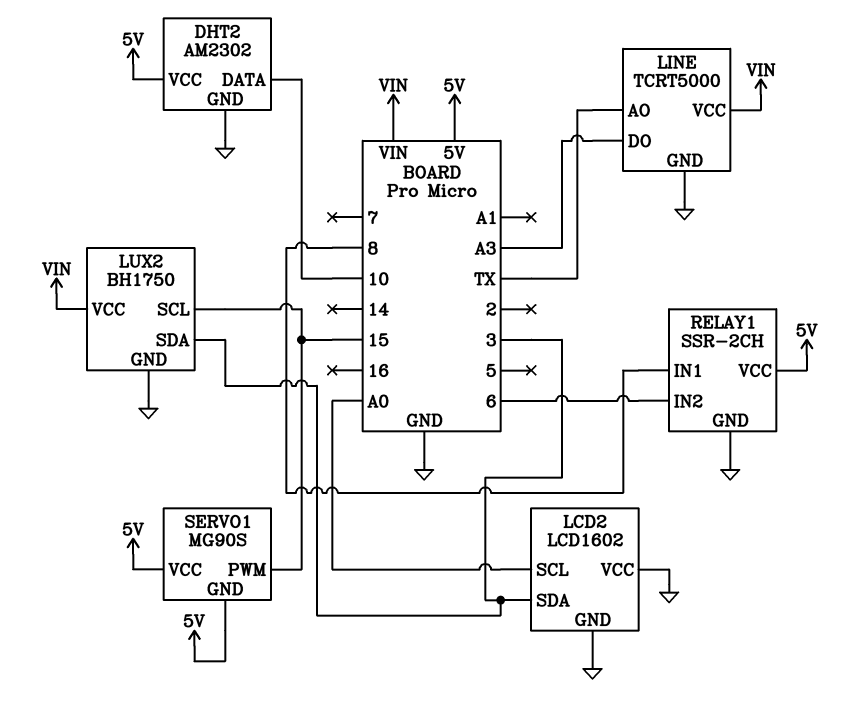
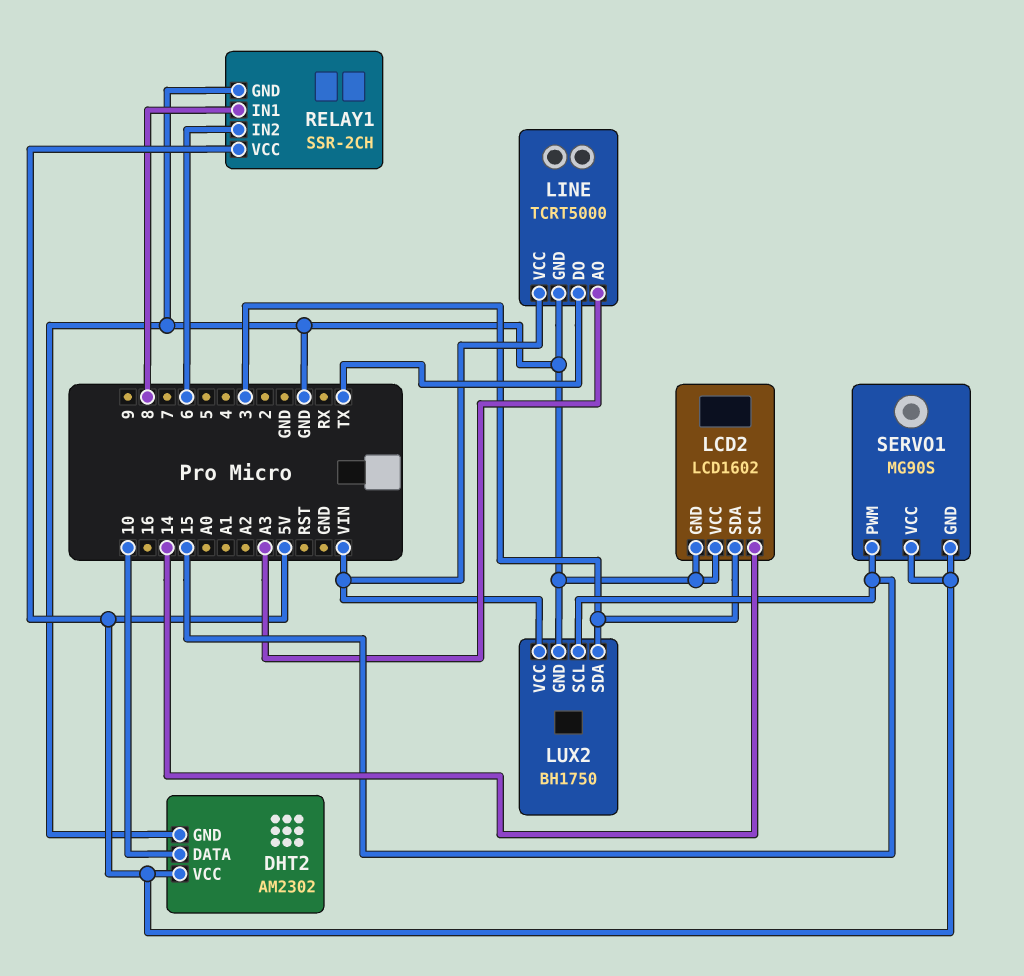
LCD2 pin SCL: A0 -> 14
LINE pin AO: TX -> A3
LINE pin DO: A3 -> TX

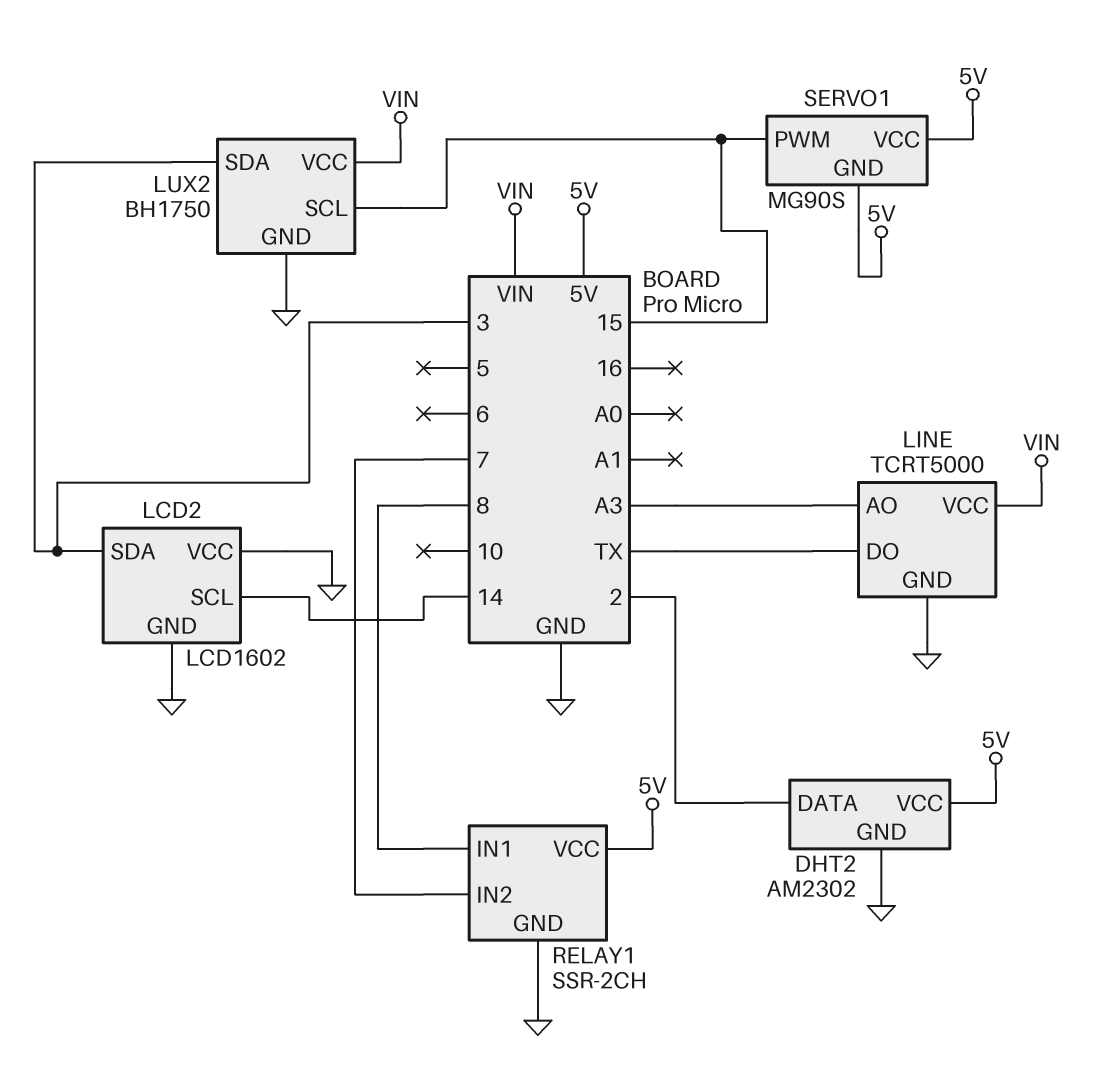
DHT2 pin DATA: 10 -> 2
RELAY1 pin IN2: 6 -> 7

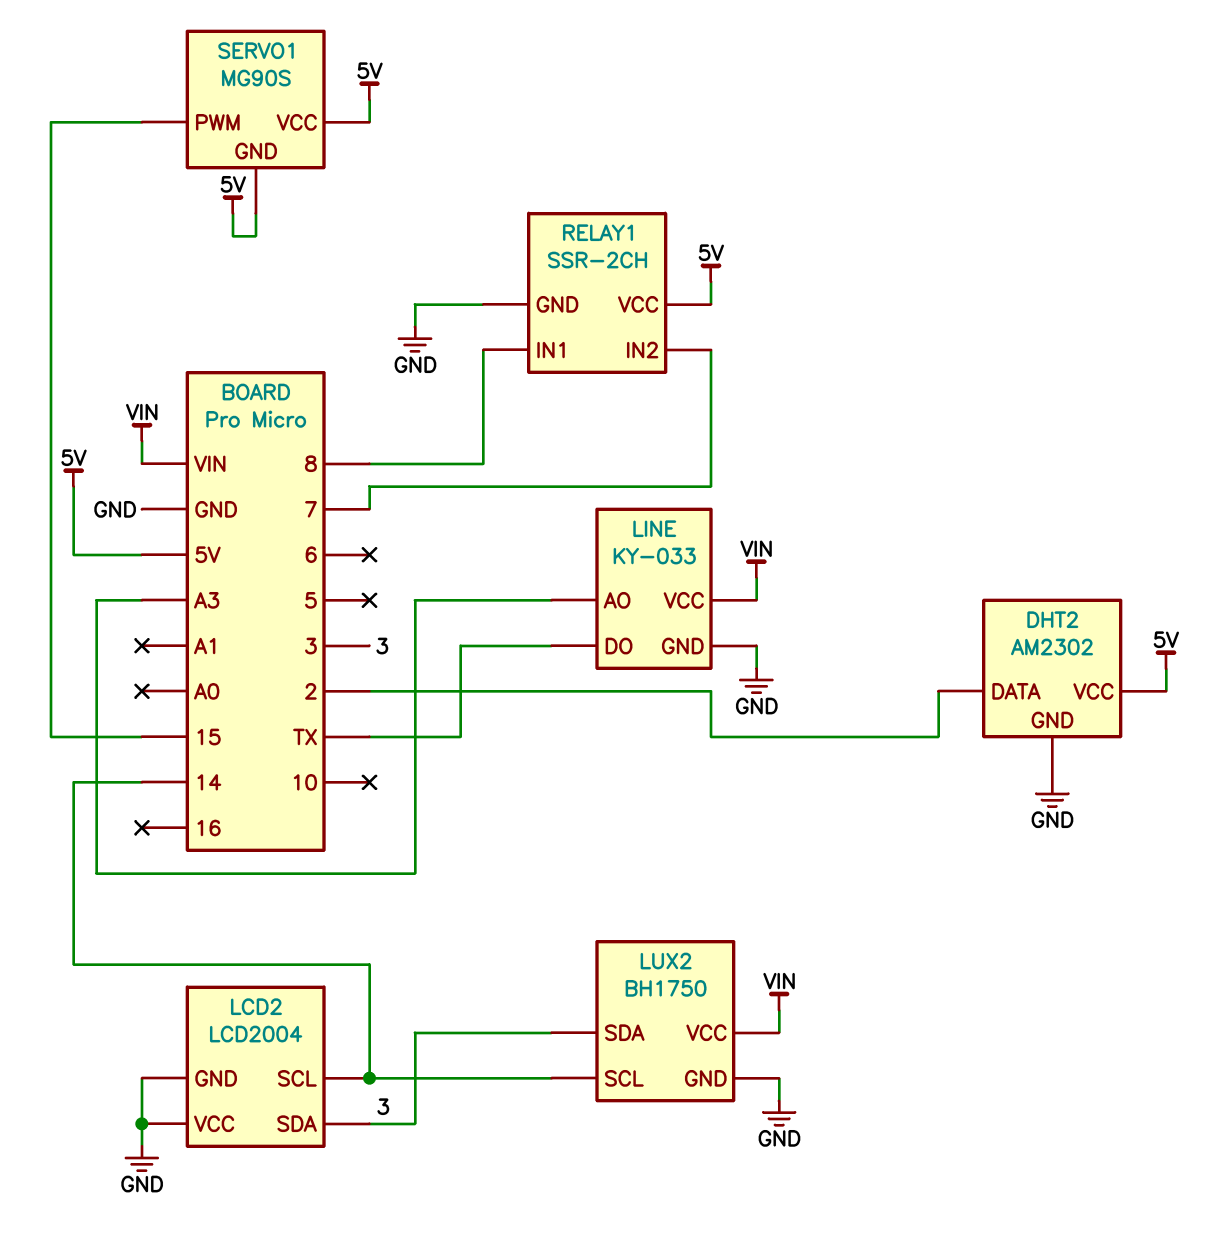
LCD2: LCD1602 -> LCD2004
LINE: TCRT5000 -> KY-033
LUX2 pin SCL: 15 -> 14

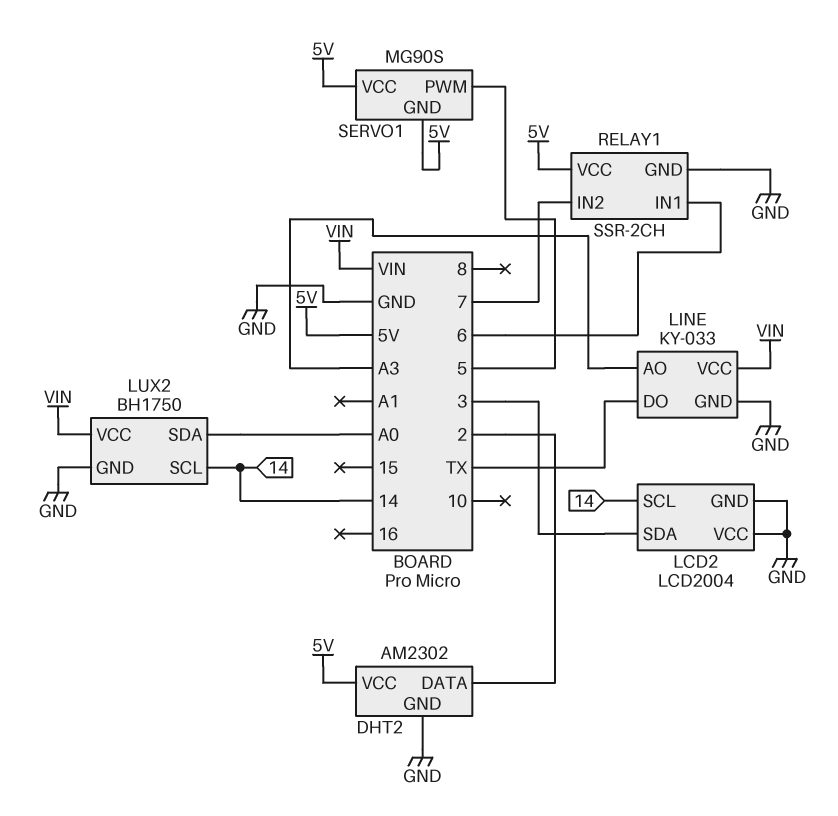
LUX2 pin SDA: 3 -> A0
RELAY1 pin IN1: 8 -> 6
SERVO1 pin PWM: 15 -> 5

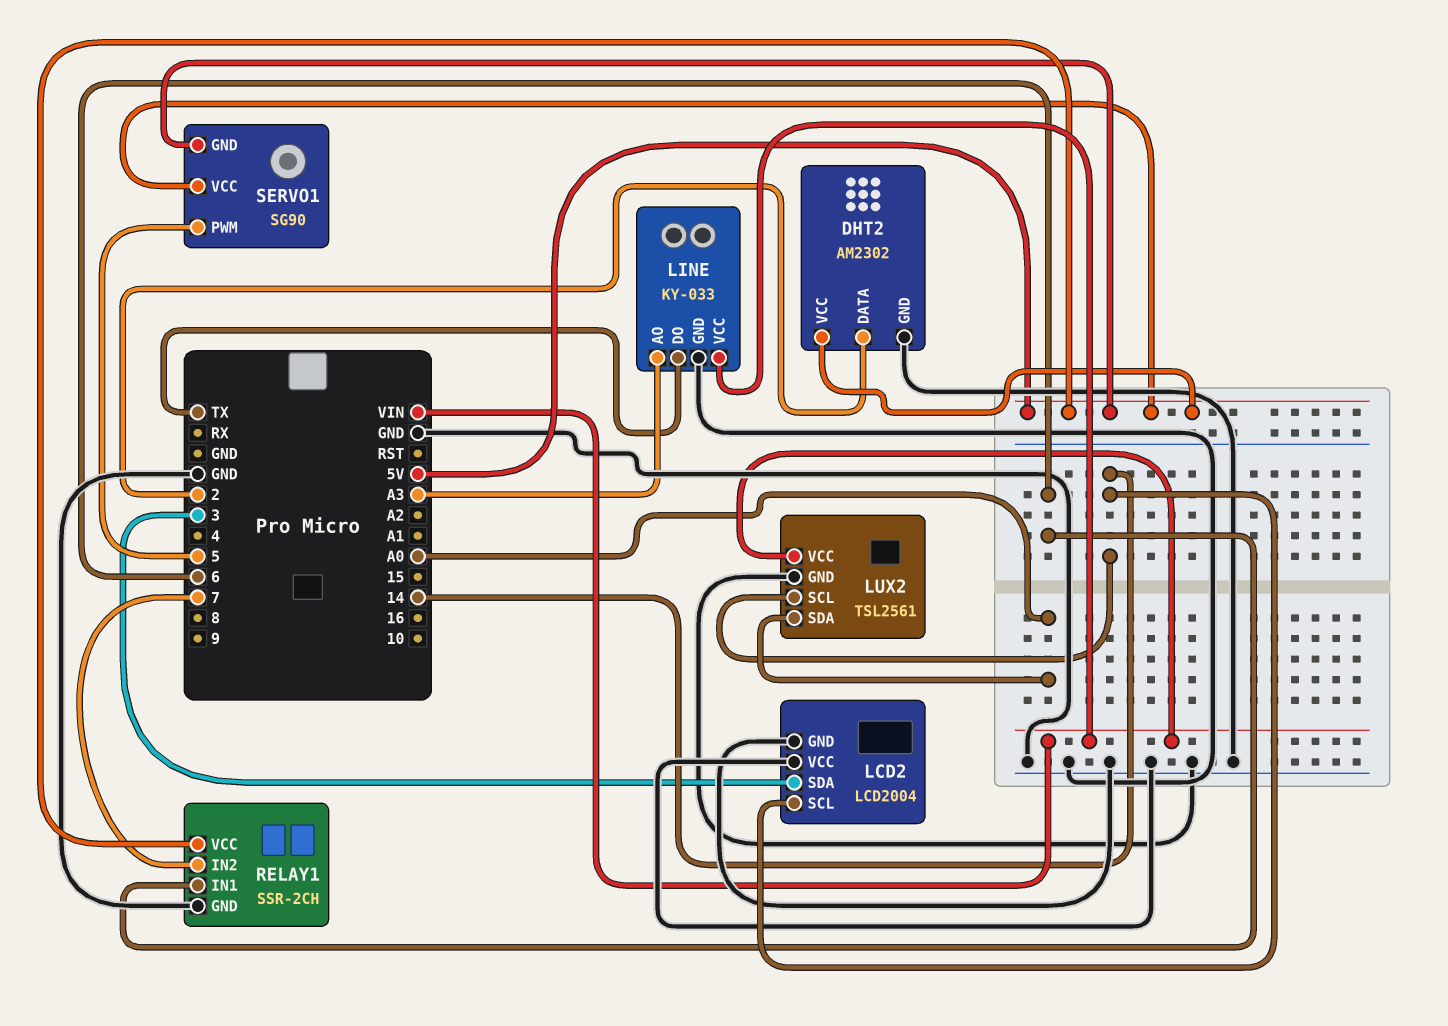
LUX2: BH1750 -> TSL2561
SERVO1: MG90S -> SG90

